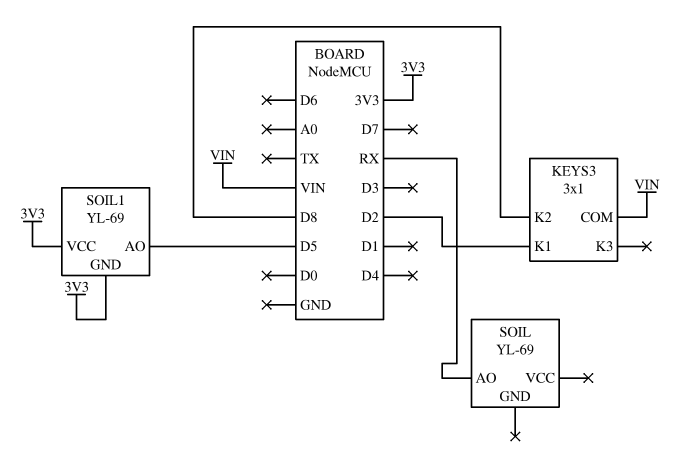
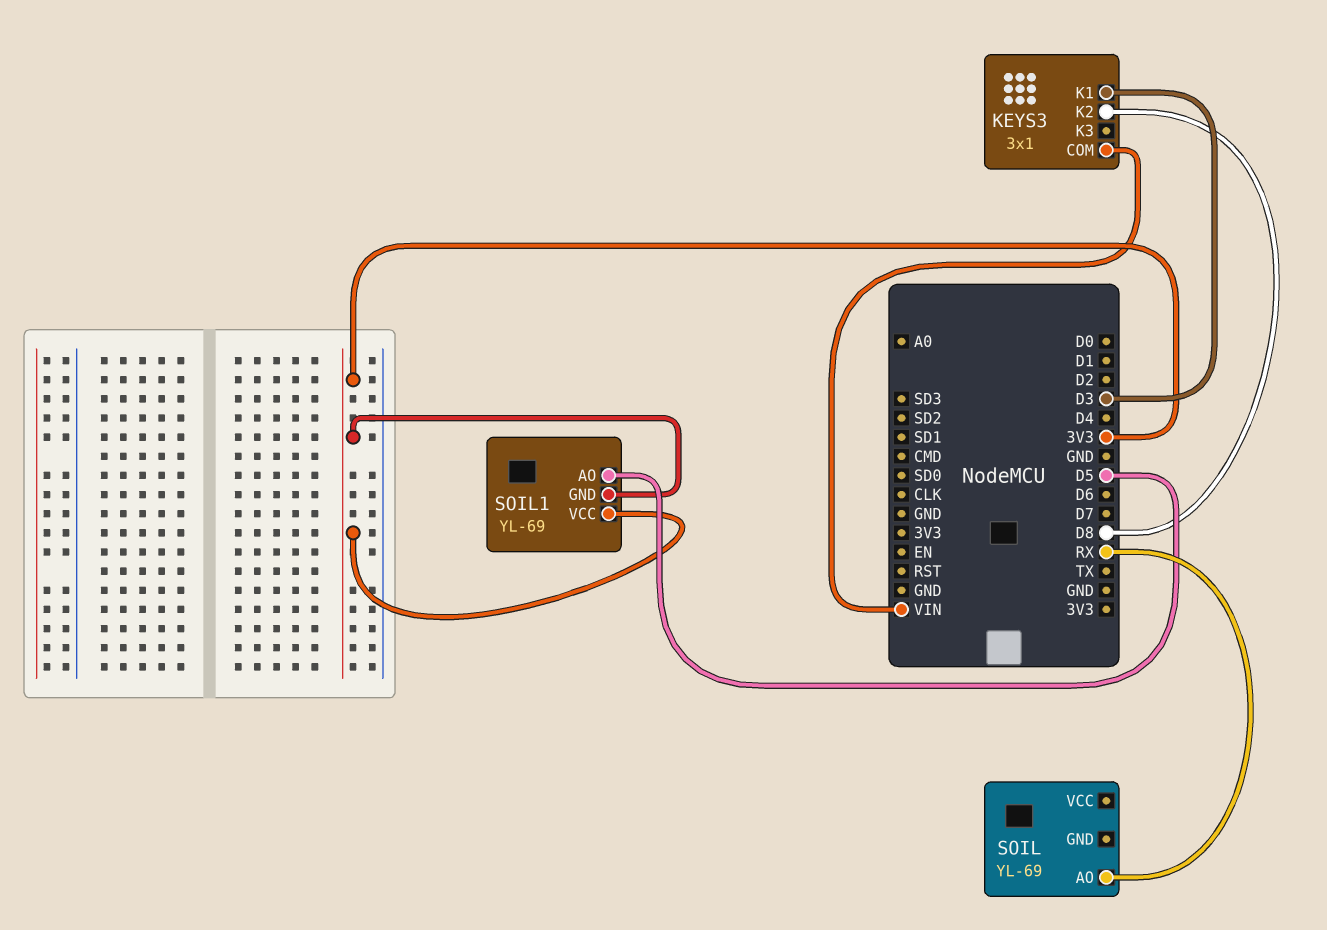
KEYS3 pin K1: D2 -> D3

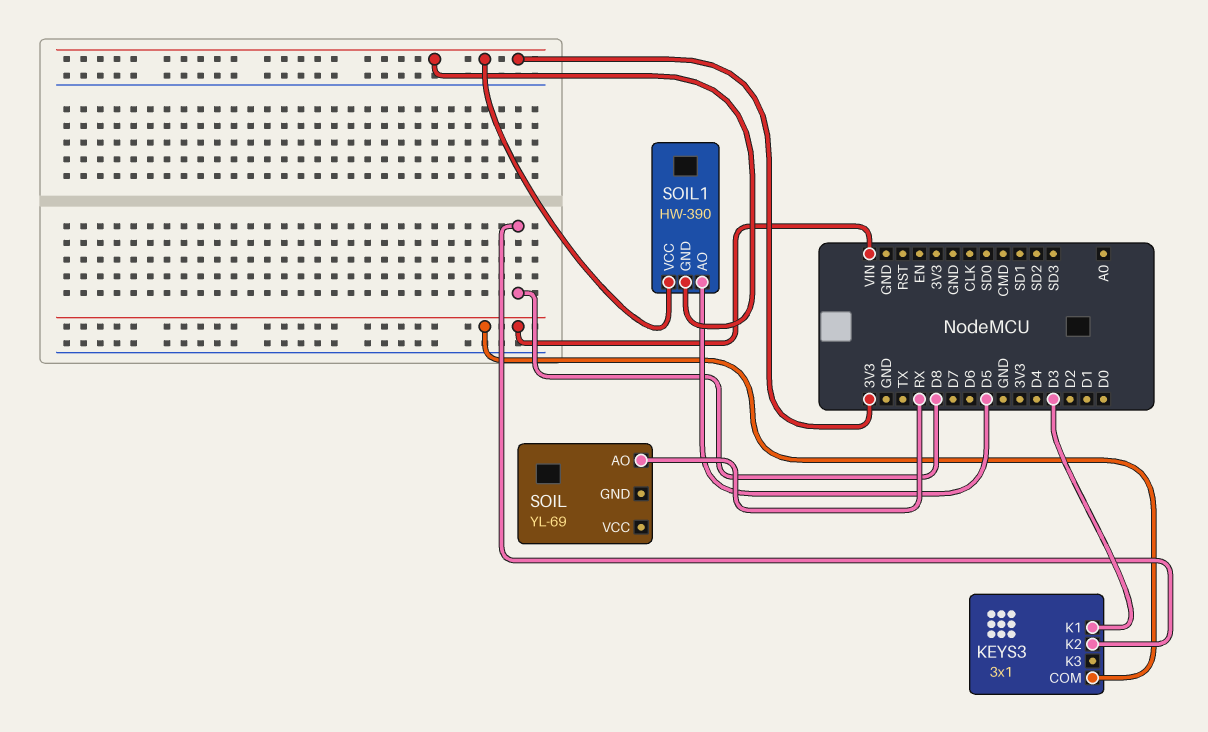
SOIL1: YL-69 -> HW-390

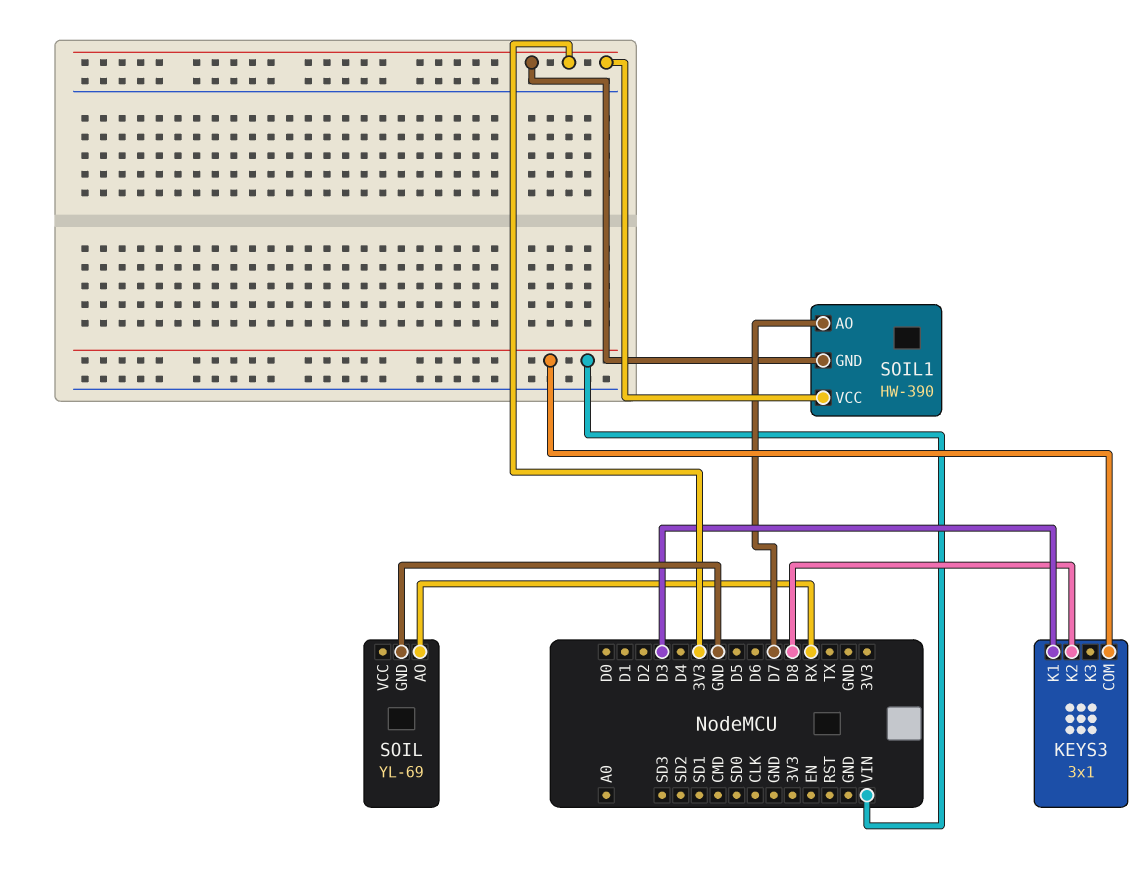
SOIL pin GND: none -> GND
SOIL1 pin AO: D5 -> D7

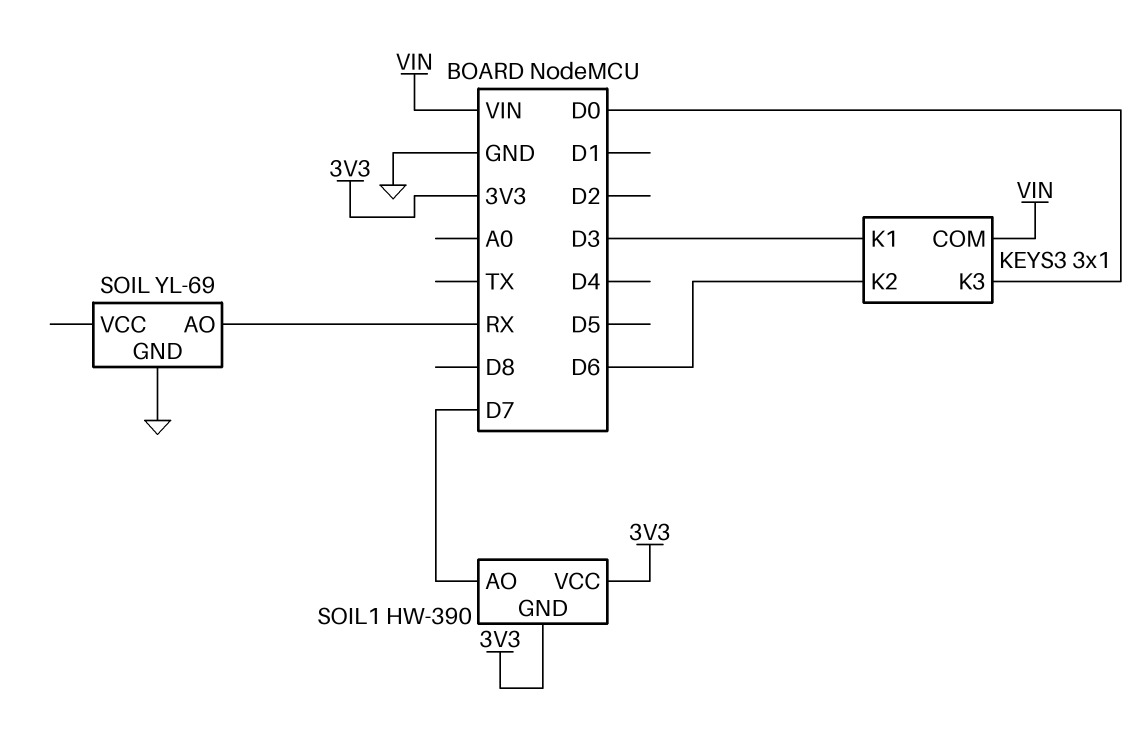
KEYS3 pin K2: D8 -> D6
KEYS3 pin K3: none -> D0

